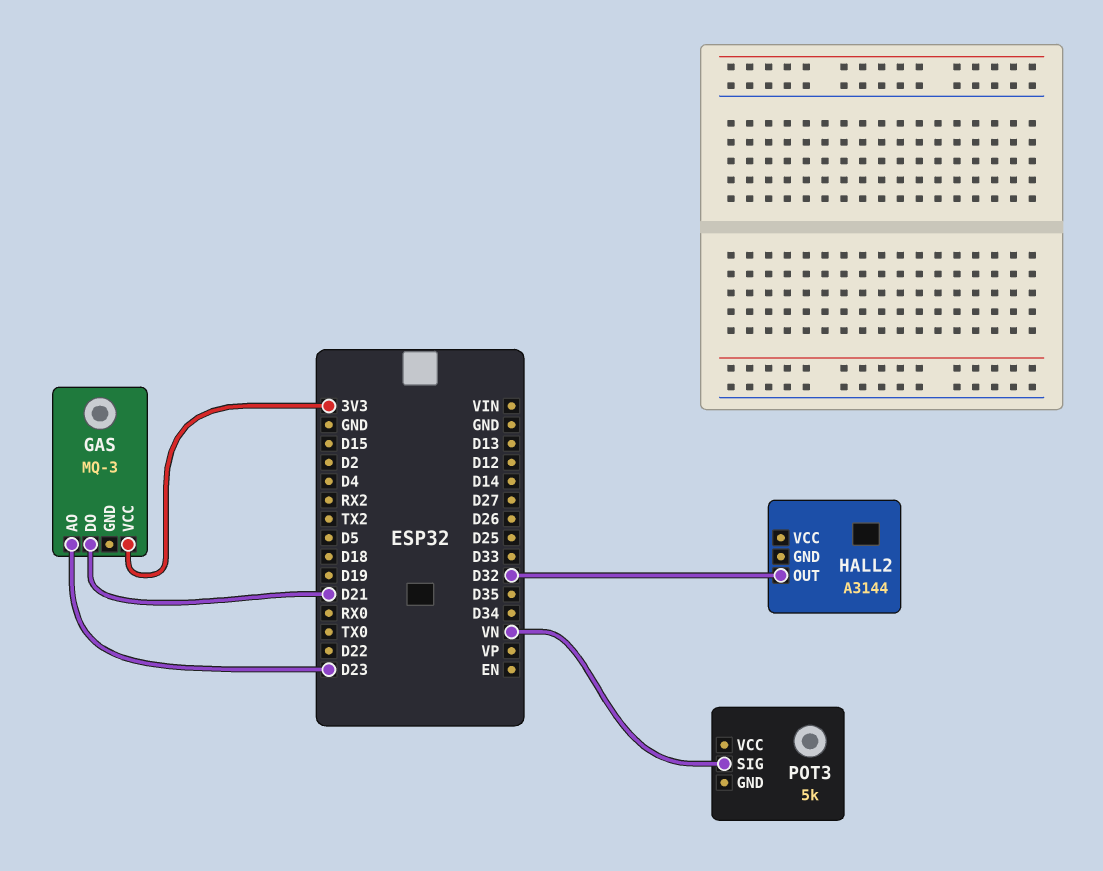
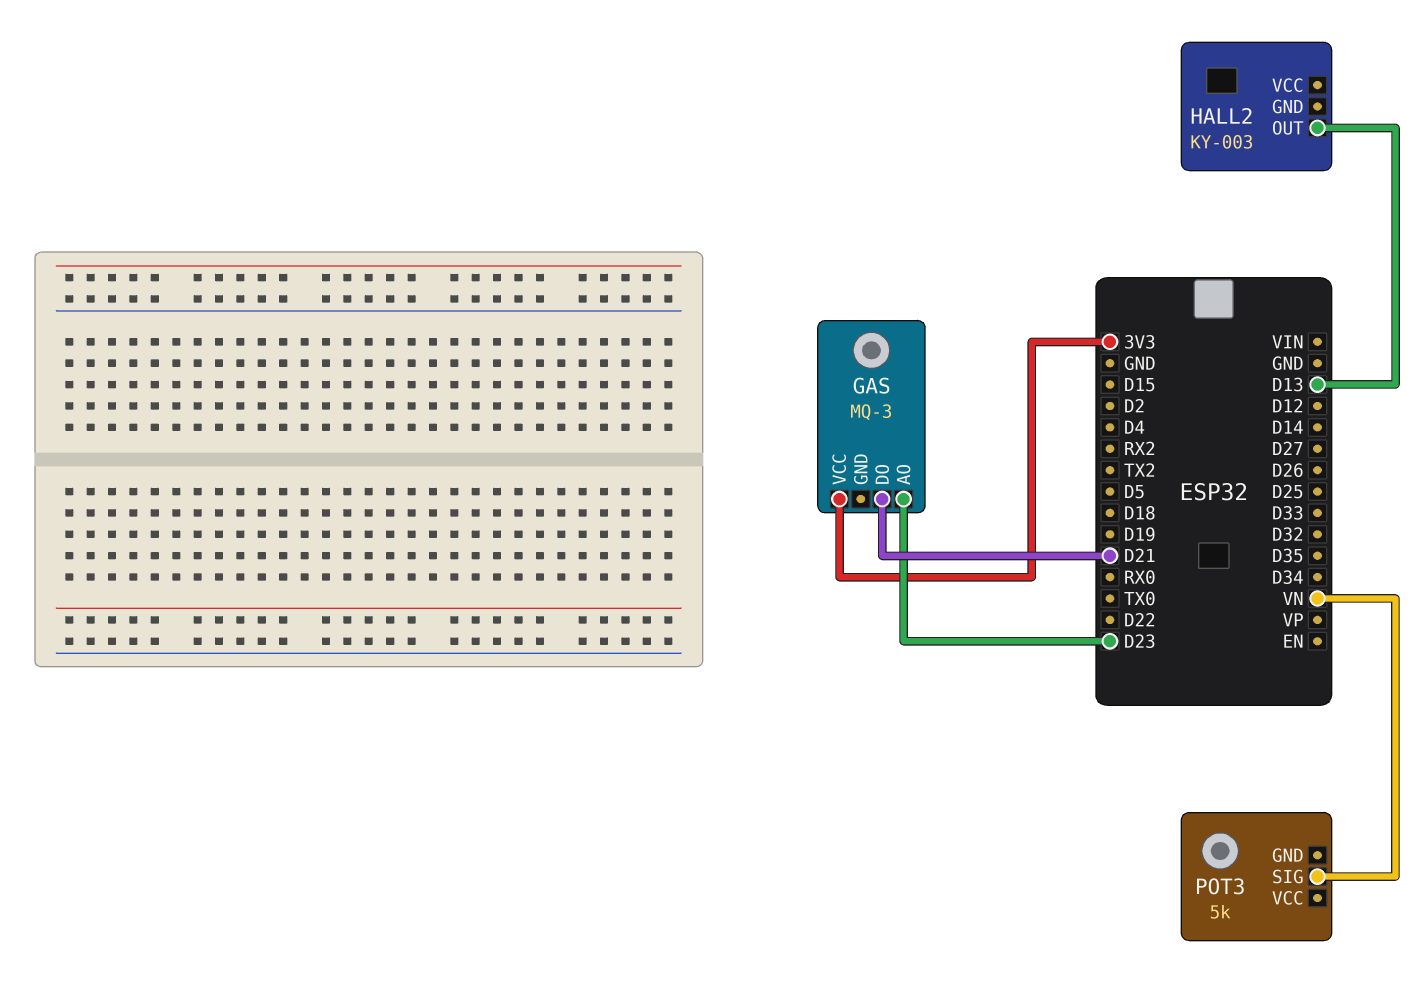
HALL2: A3144 -> KY-003
HALL2 pin OUT: D32 -> D13

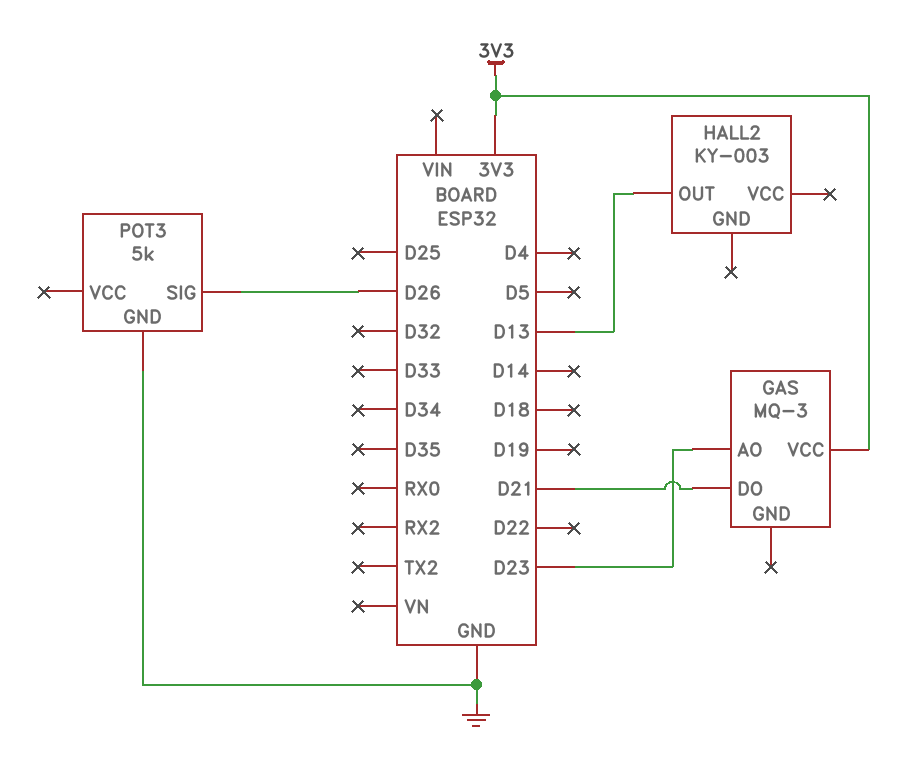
POT3 pin GND: none -> GND
POT3 pin SIG: VN -> D26

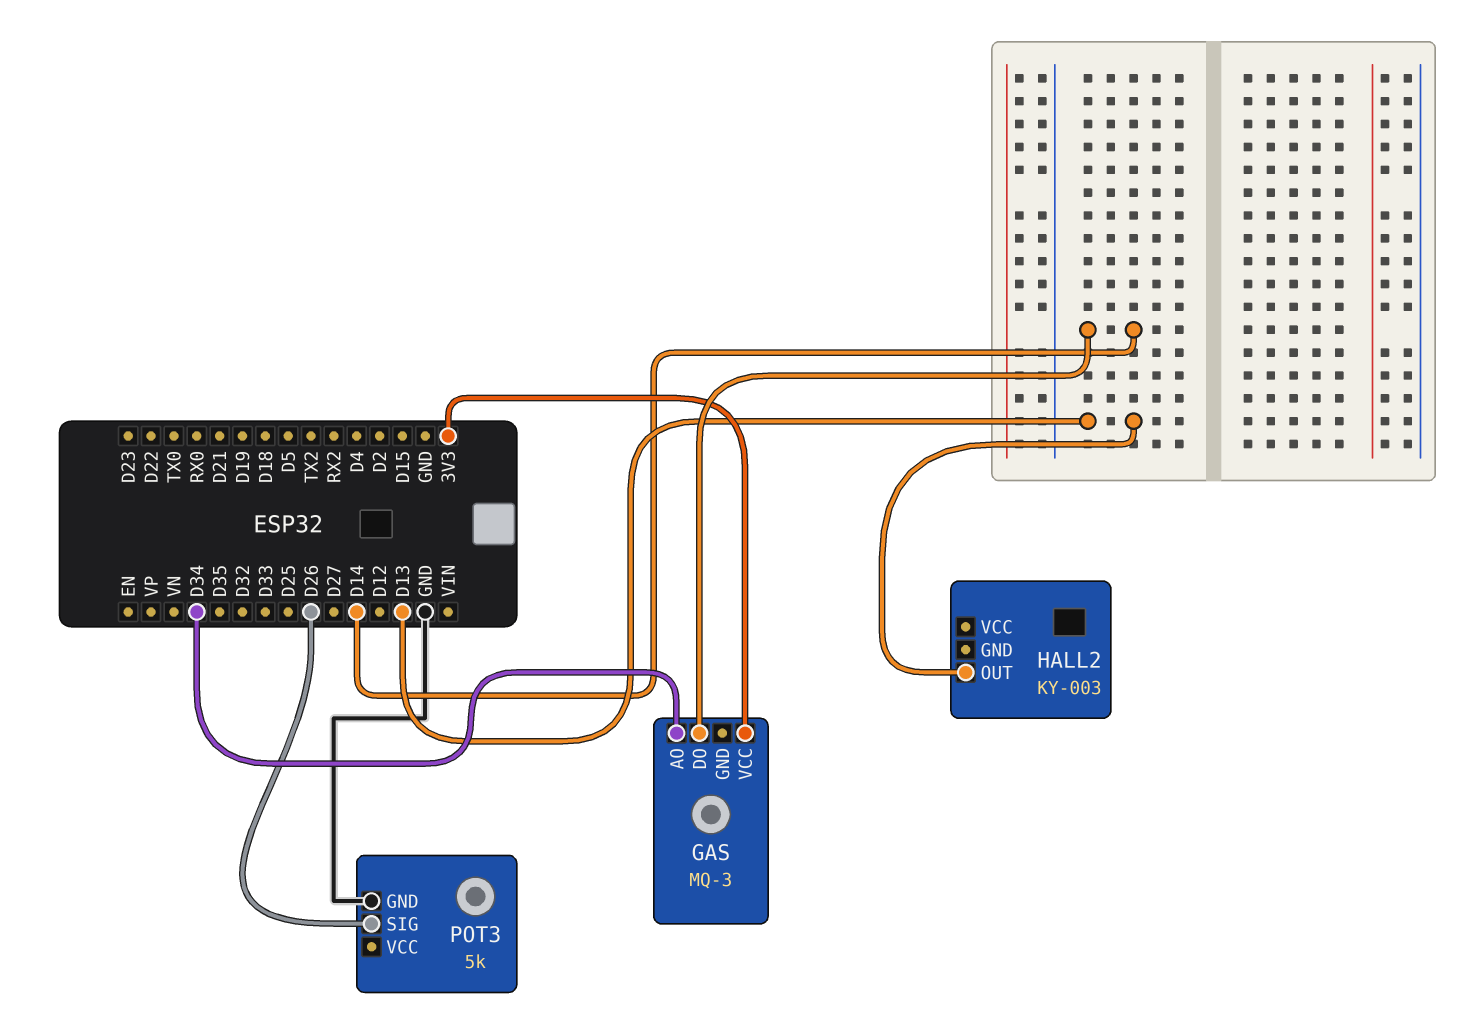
GAS pin AO: D23 -> D34
GAS pin DO: D21 -> D14

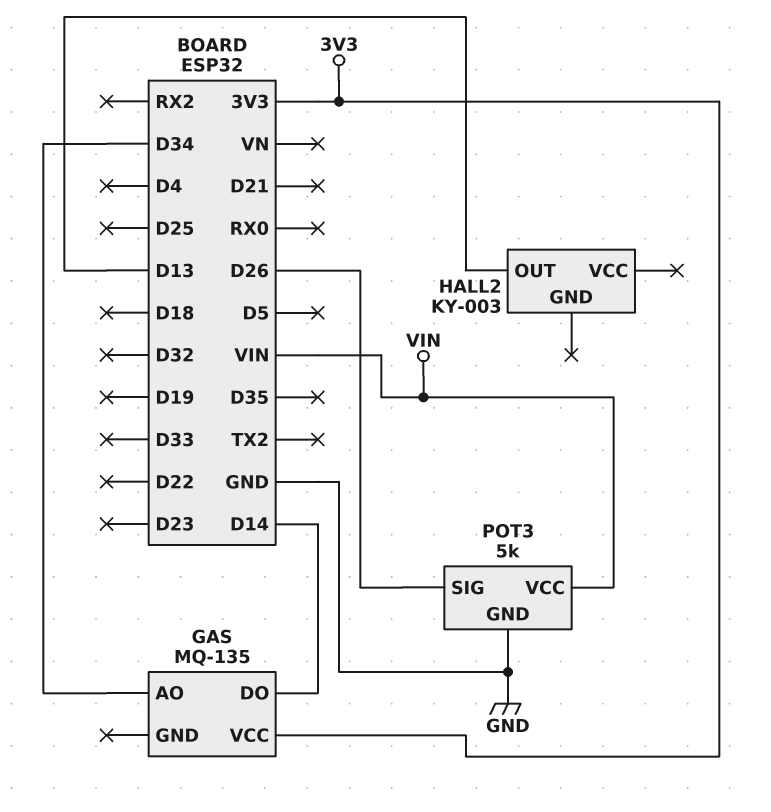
GAS: MQ-3 -> MQ-135
POT3 pin VCC: none -> VIN

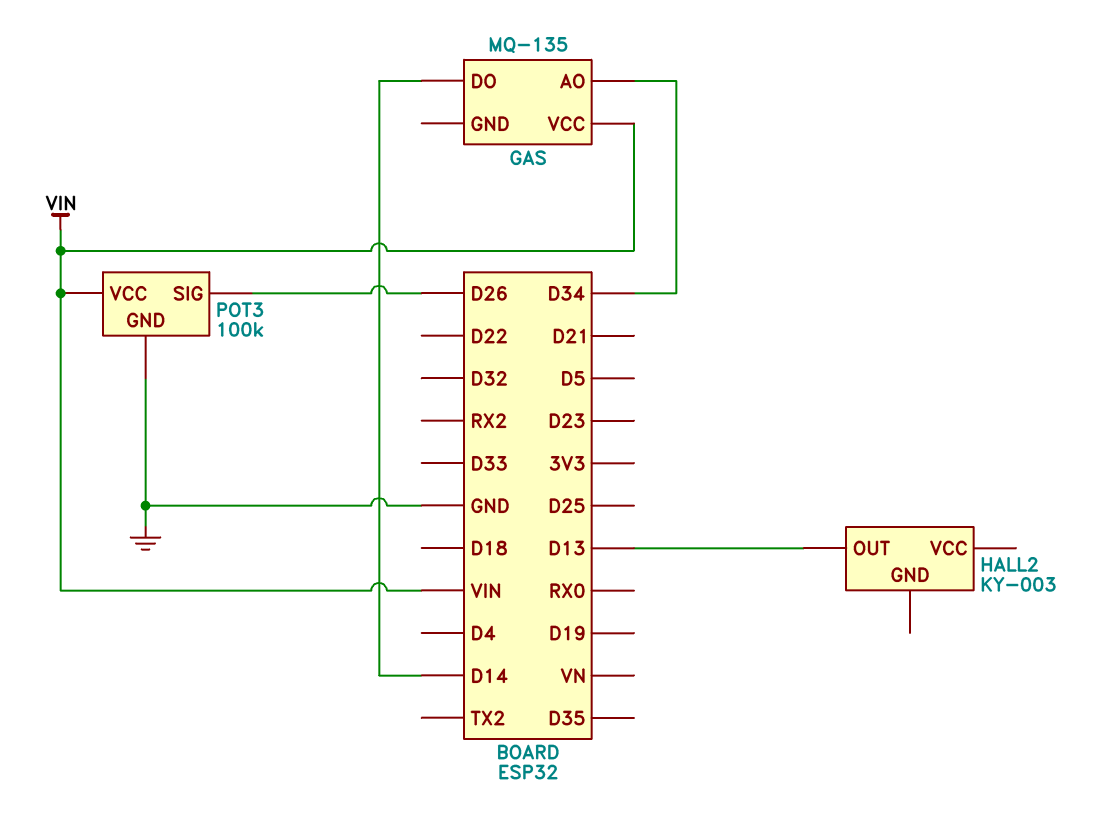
GAS pin VCC: 3V3 -> VIN
POT3: 5k -> 100k

